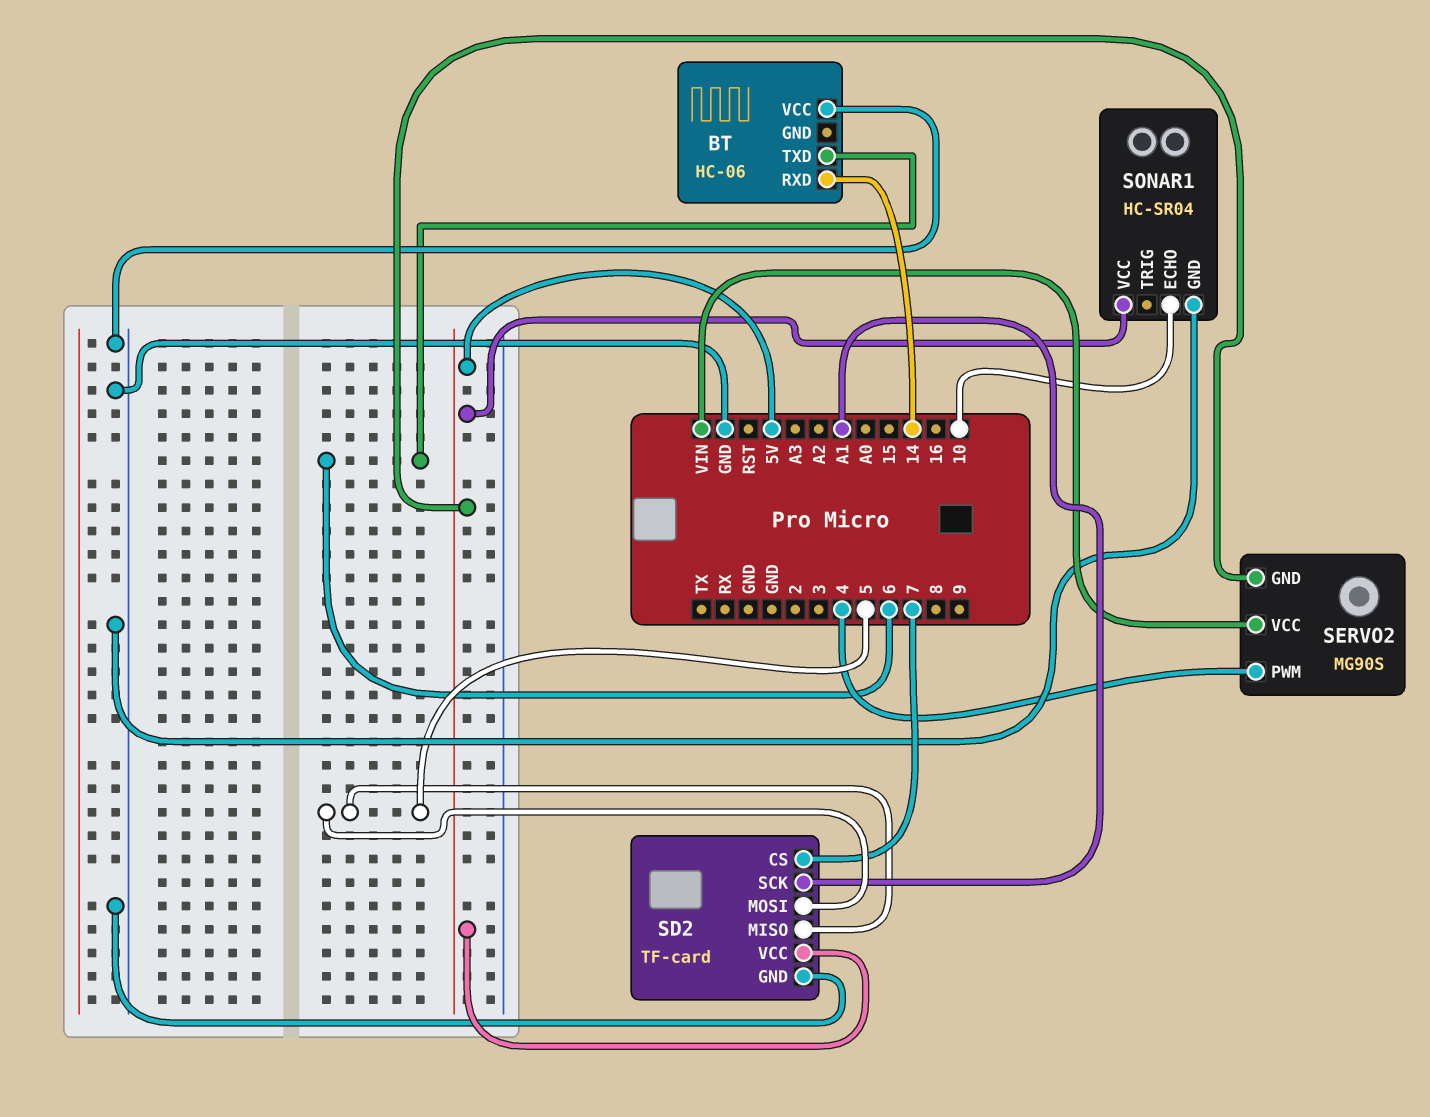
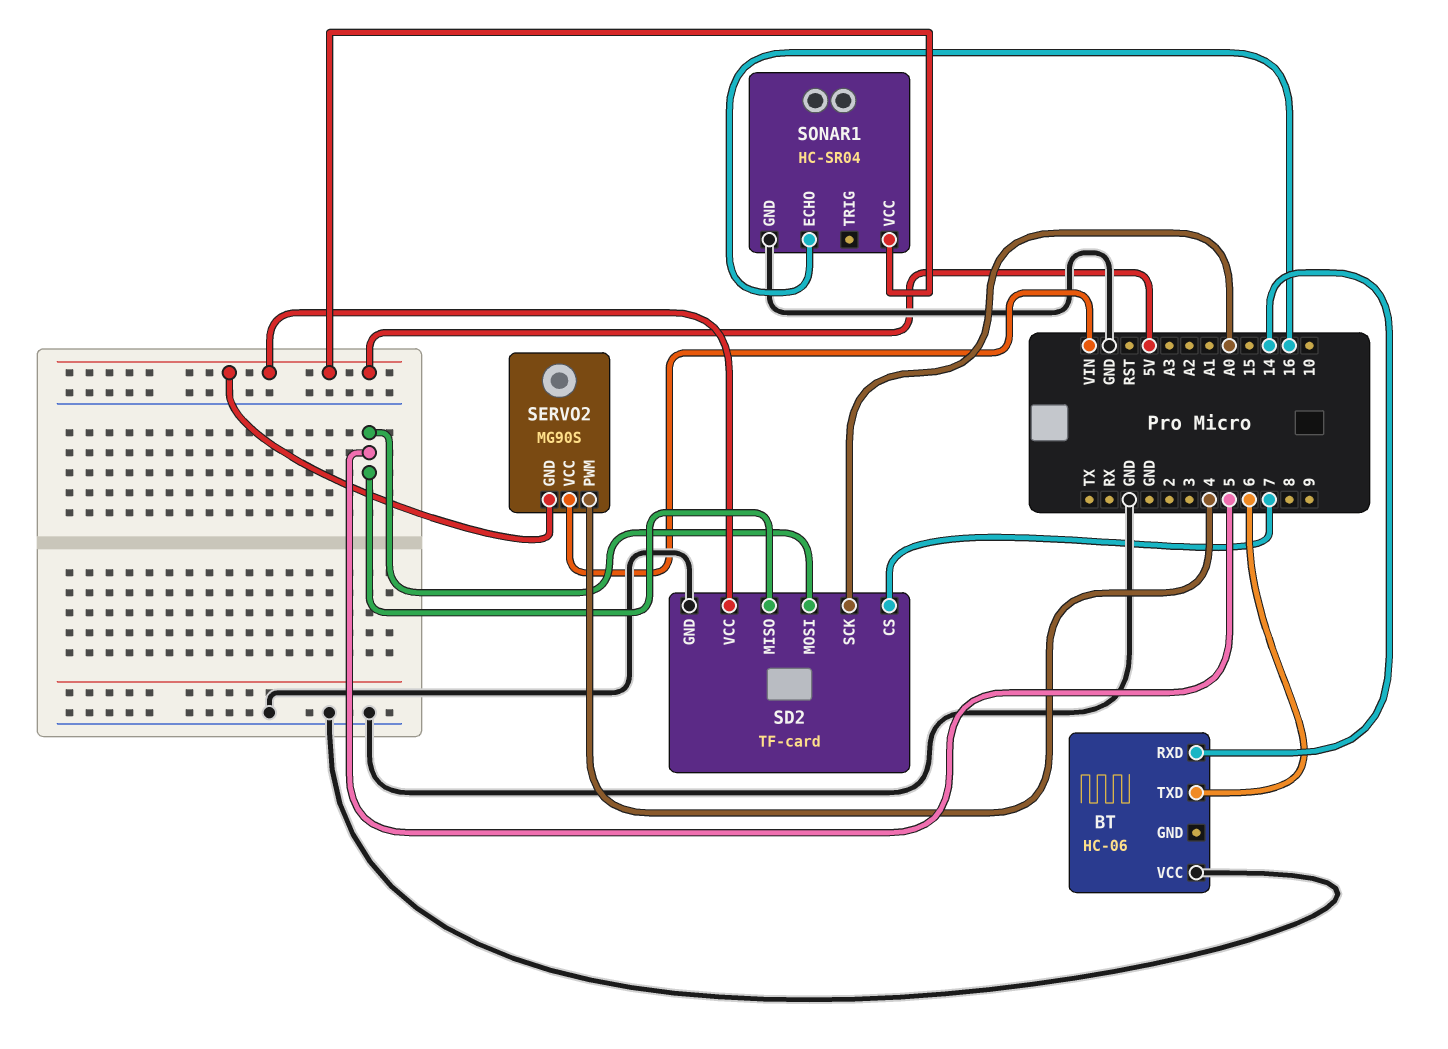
SD2 pin SCK: A1 -> A0
SONAR1 pin ECHO: 10 -> 16

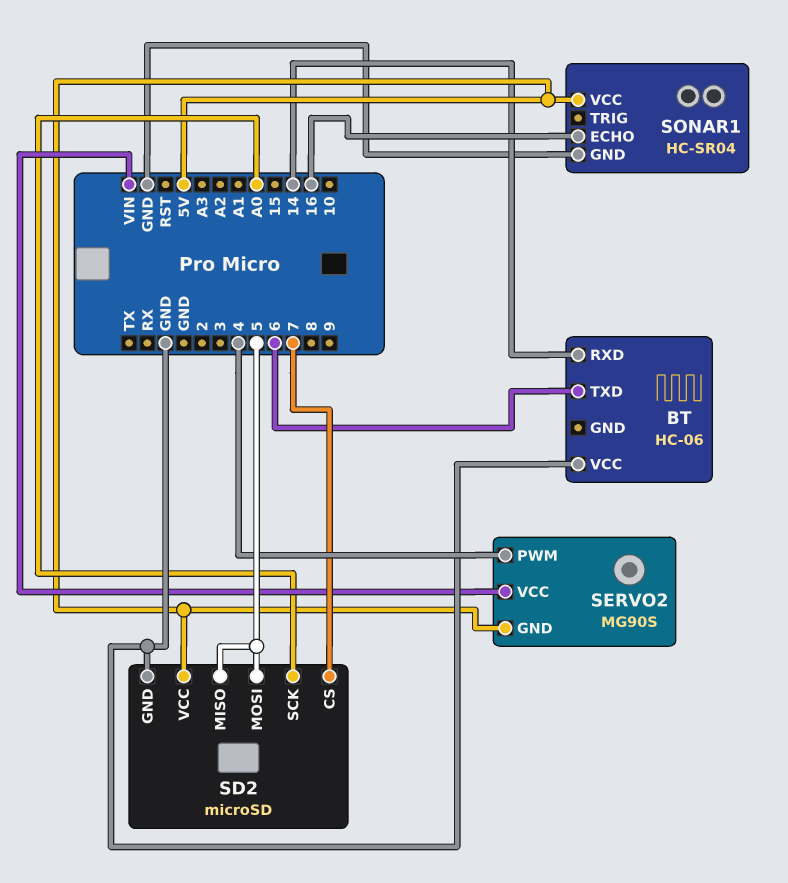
SD2: TF-card -> microSD

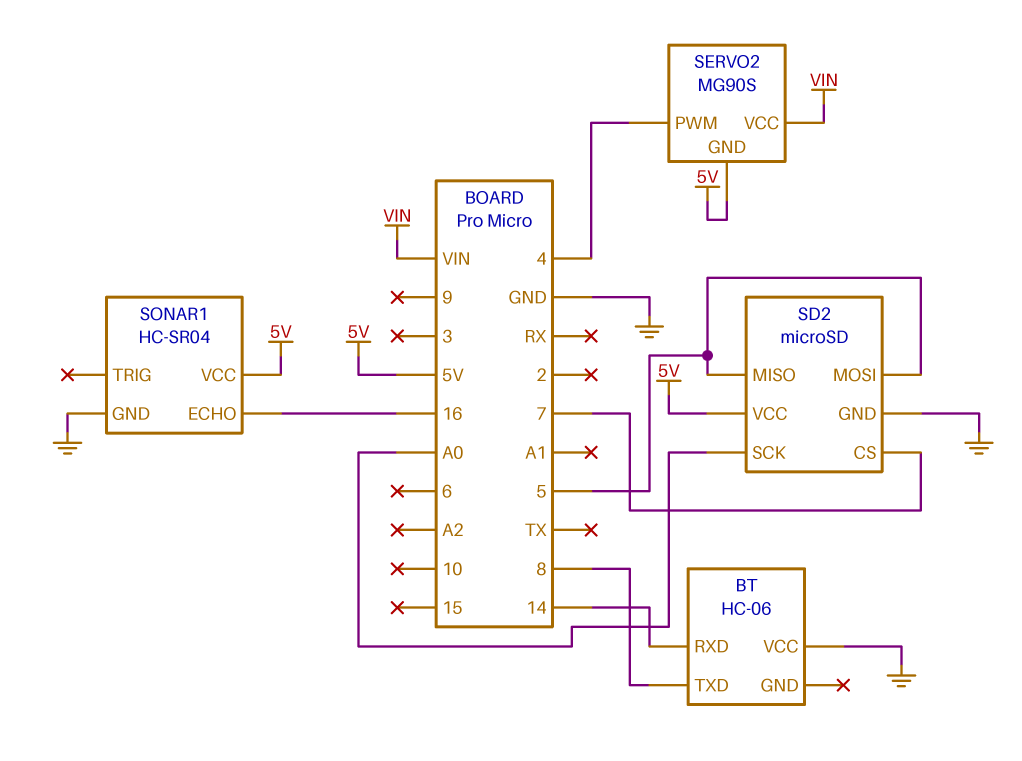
BT pin TXD: 6 -> 8

